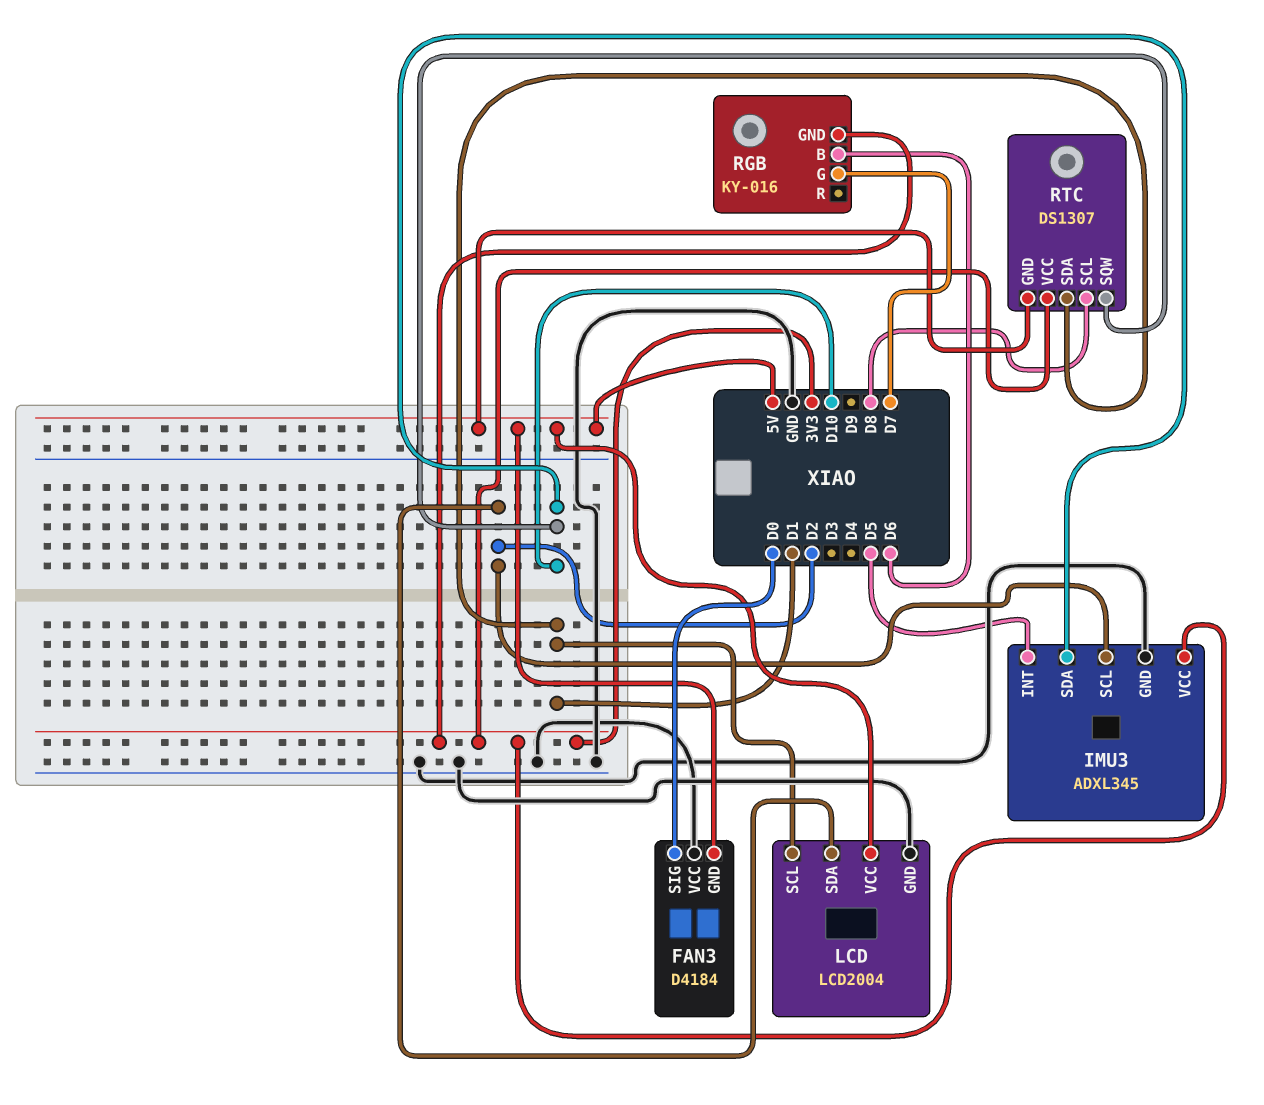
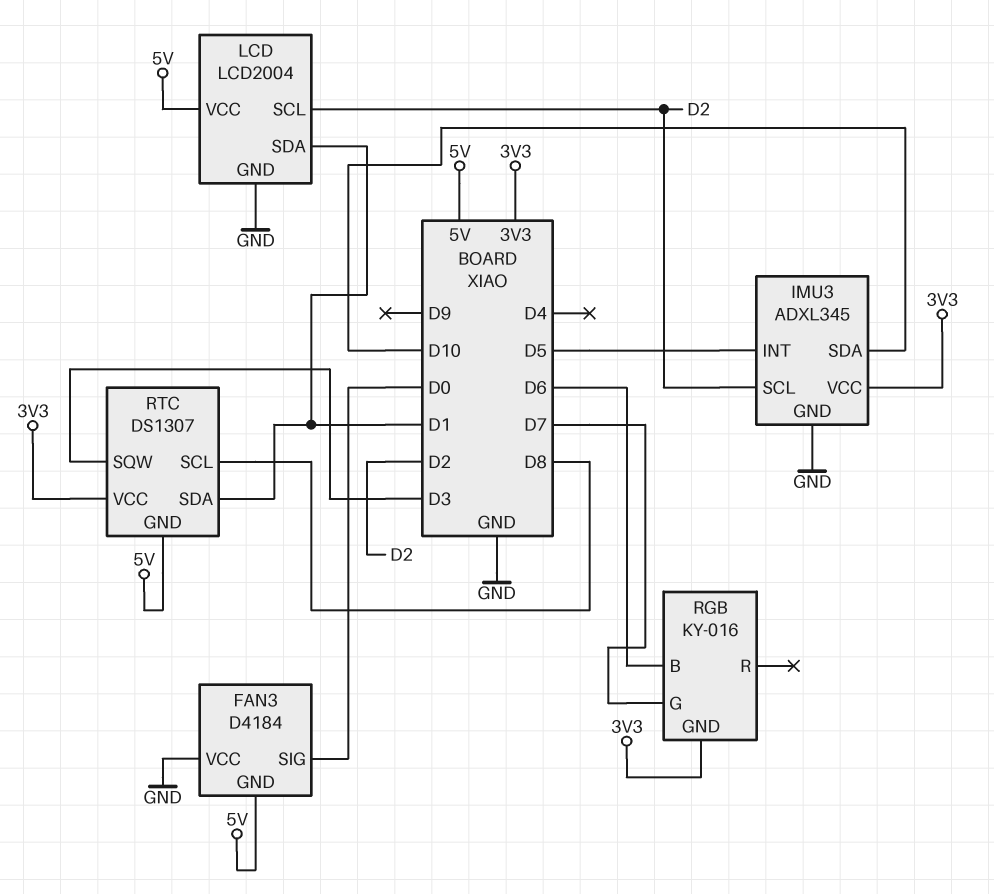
LCD pin SCL: D1 -> D2
LCD pin SDA: D2 -> D1
RTC pin SQW: D10 -> D3

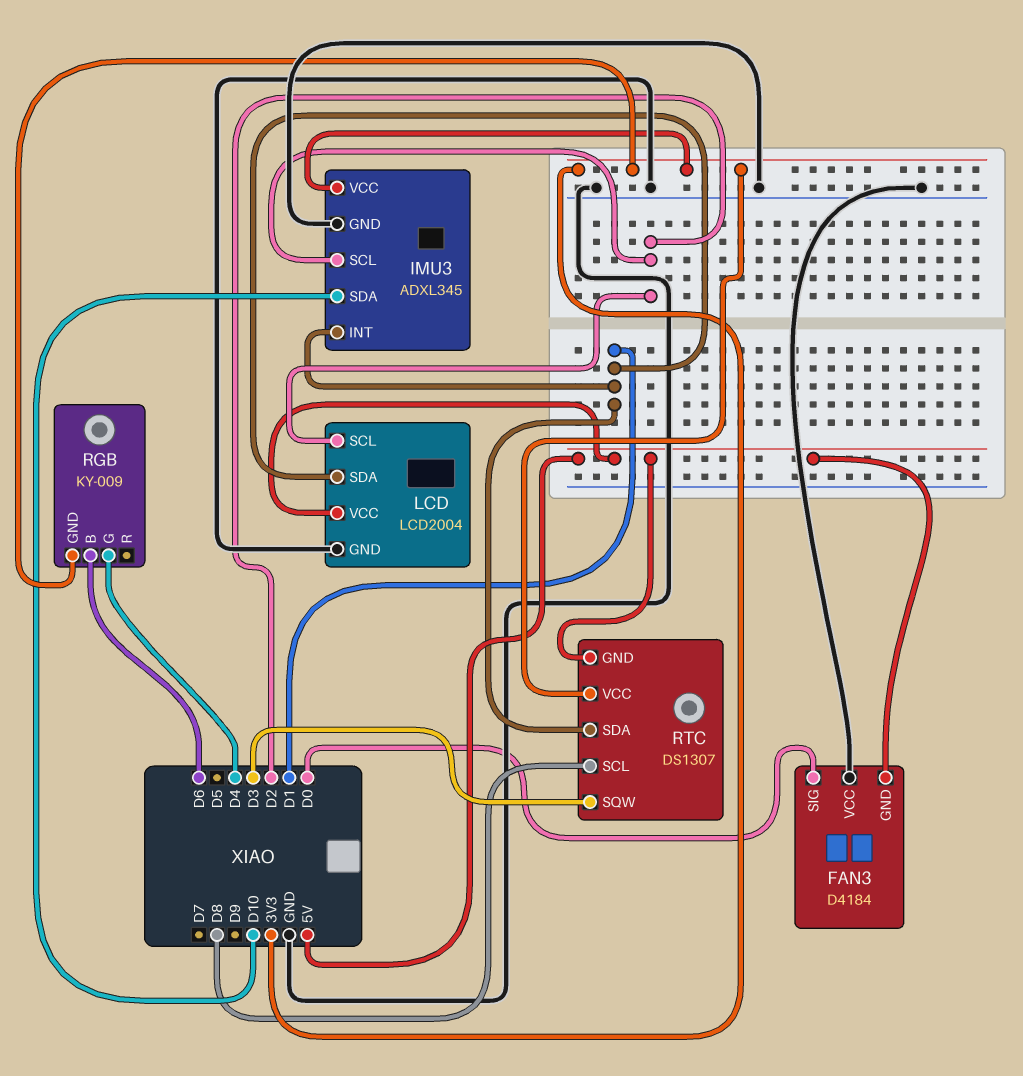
IMU3 pin INT: D5 -> D1
RGB: KY-016 -> KY-009
RGB pin G: D7 -> D4

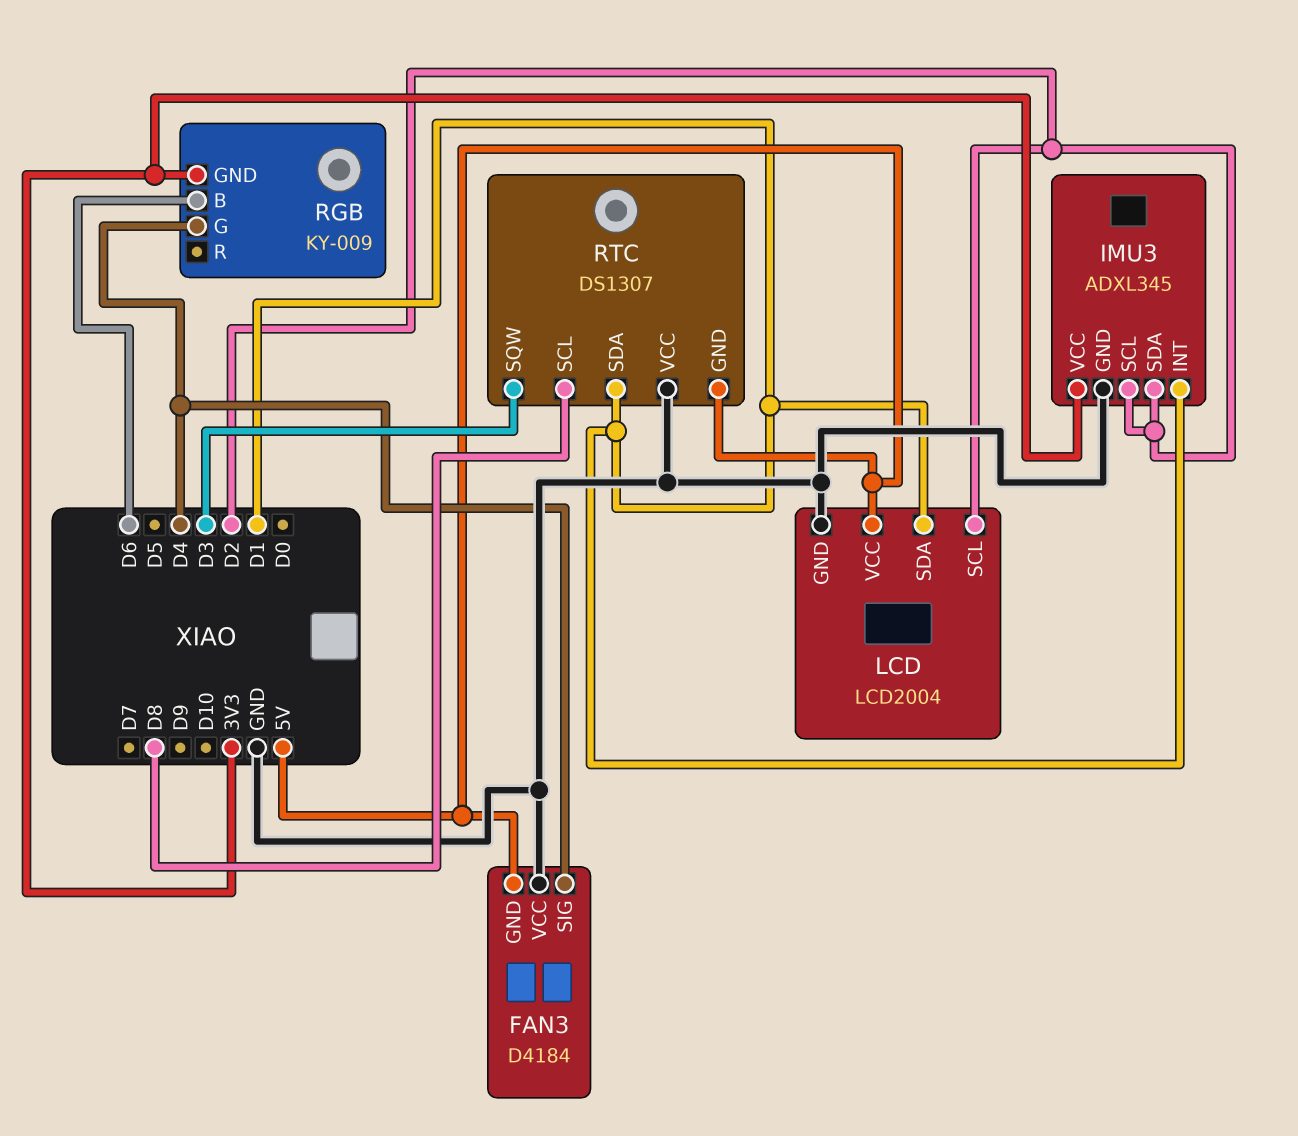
FAN3 pin SIG: D0 -> D4
IMU3 pin SDA: D10 -> D2
RTC pin VCC: 3V3 -> GND

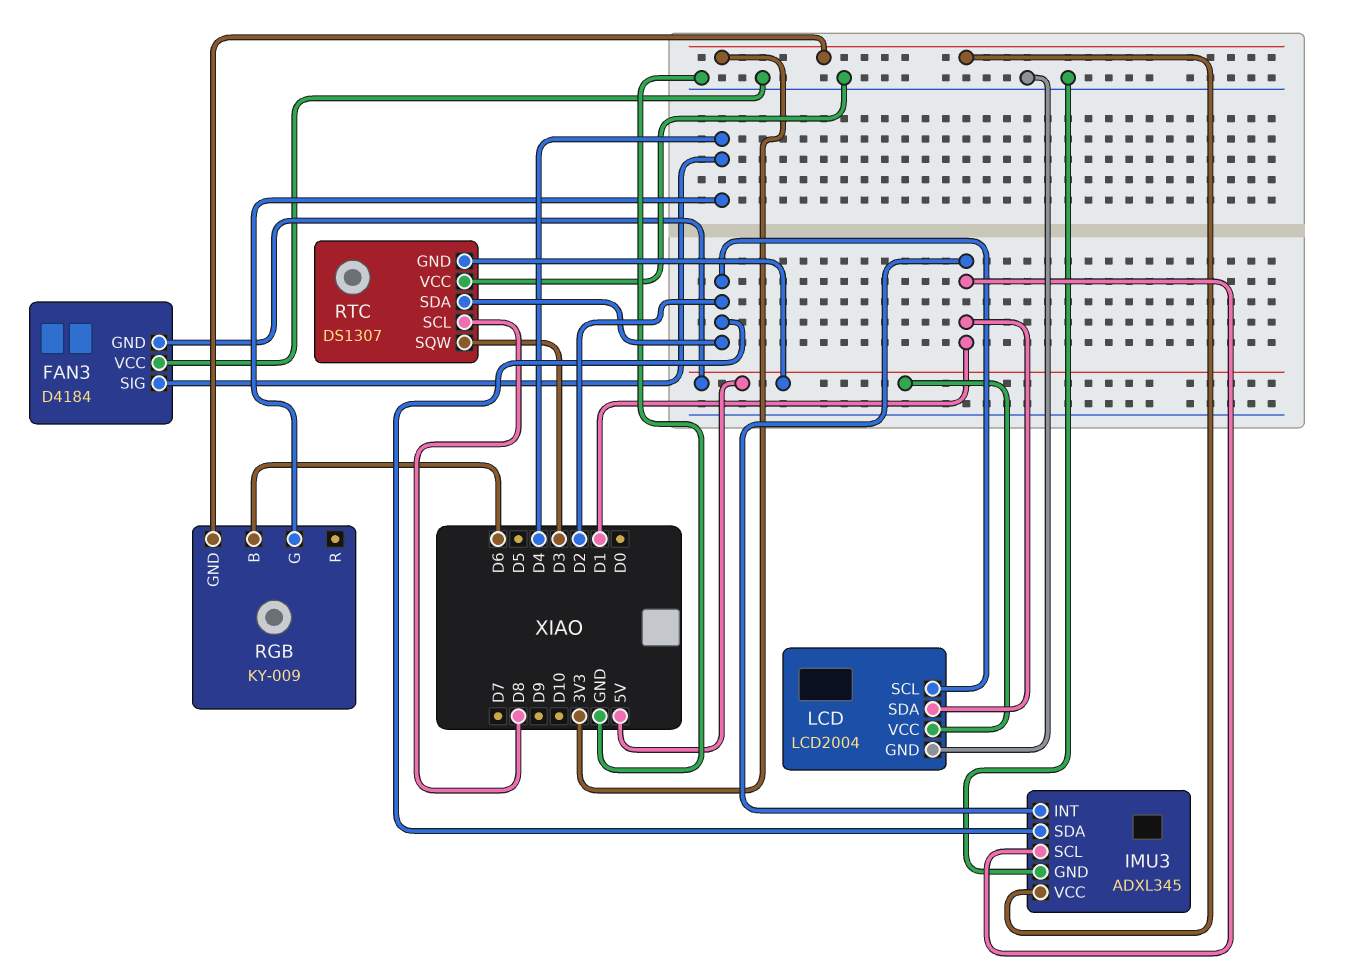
IMU3 pin SCL: D2 -> D1
RTC pin SDA: D1 -> D2

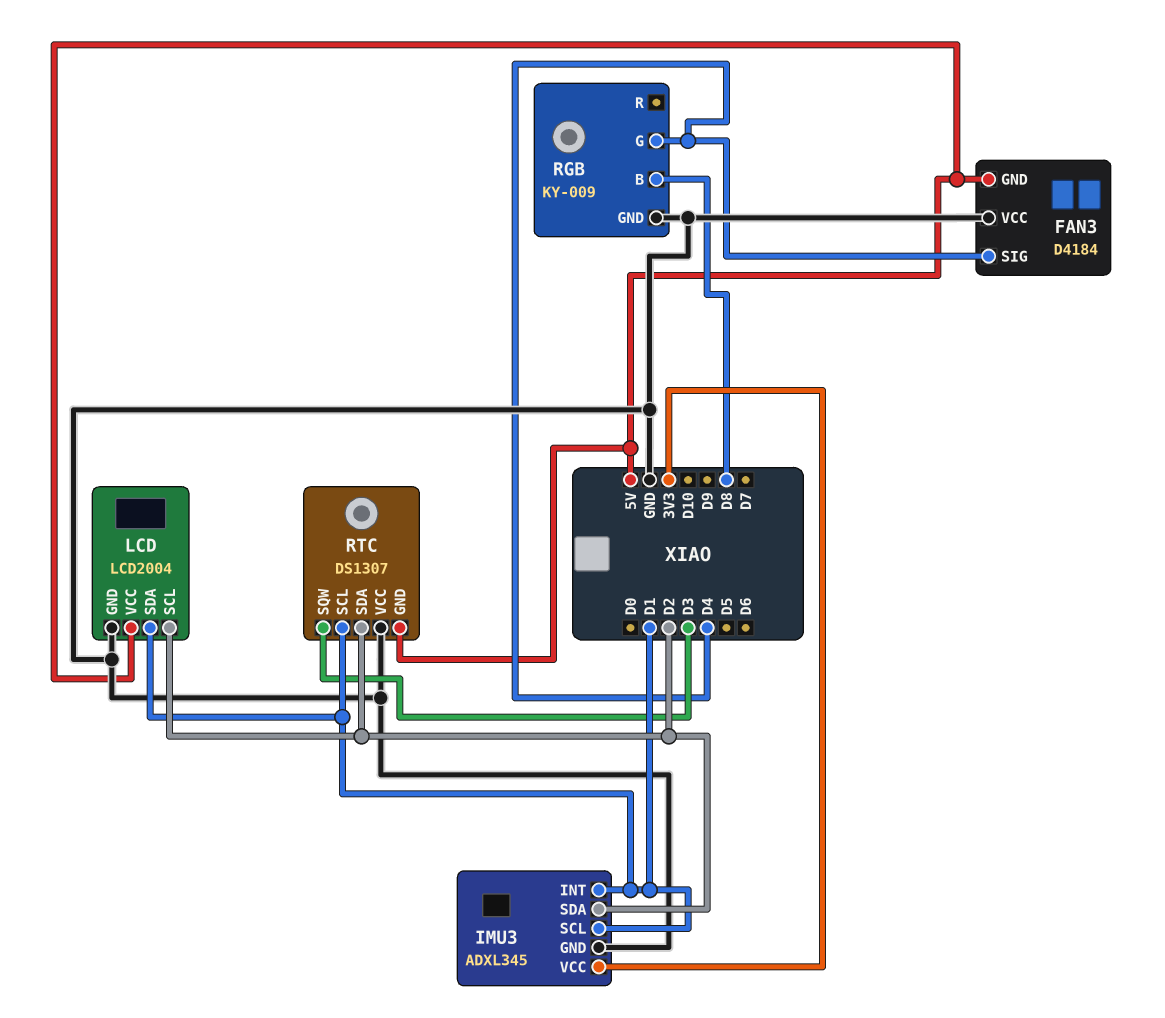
RGB pin B: D6 -> D8
RGB pin GND: 3V3 -> GND
RTC pin SCL: D8 -> D1

